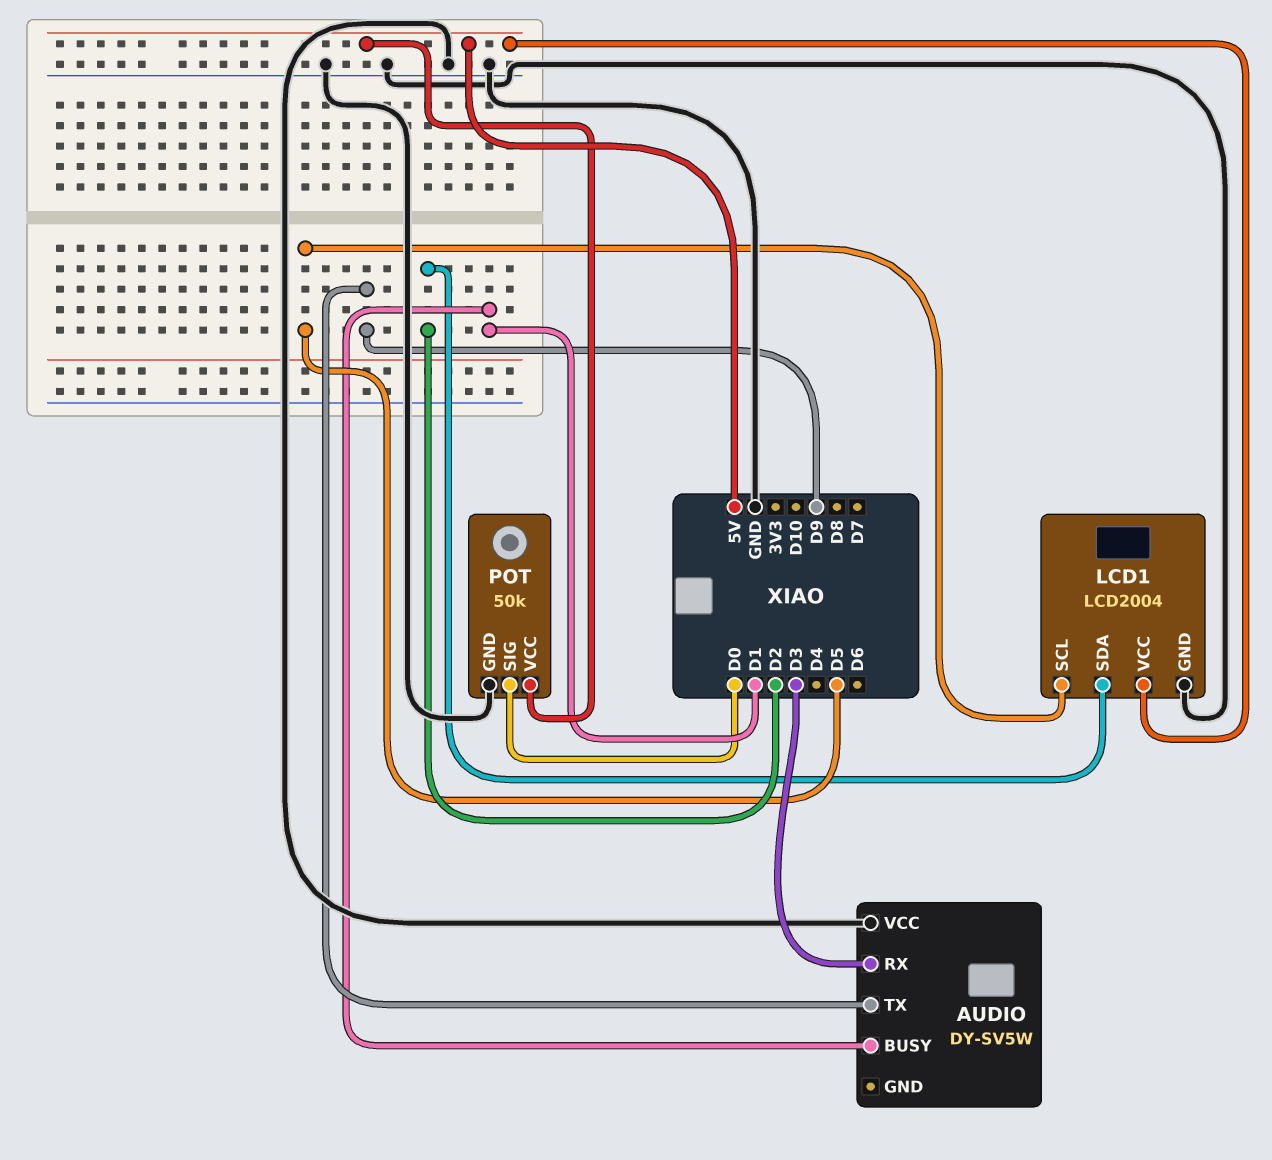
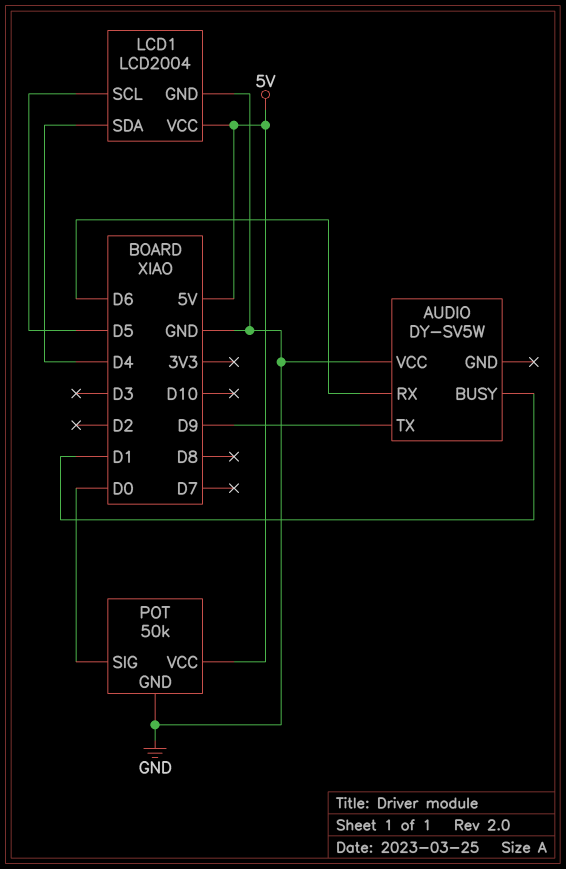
AUDIO pin RX: D3 -> D6
LCD1 pin SDA: D2 -> D4

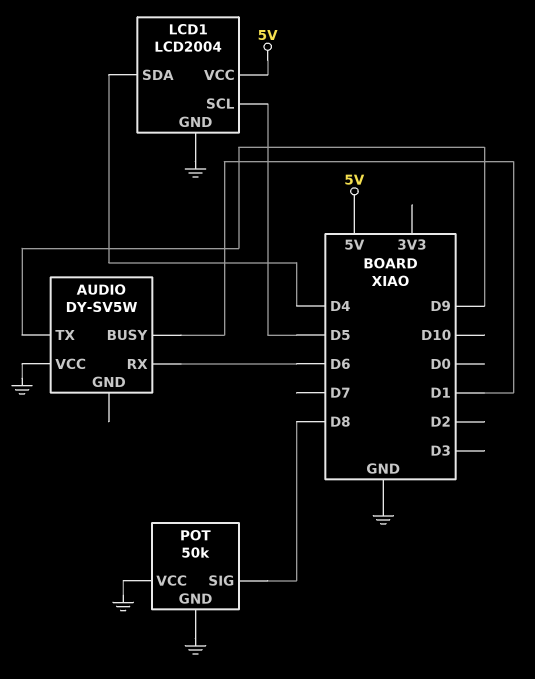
POT pin SIG: D0 -> D8
POT pin VCC: 5V -> GND

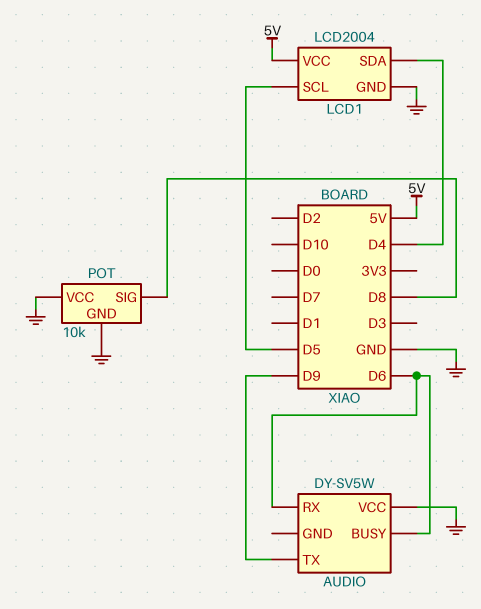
AUDIO pin BUSY: D1 -> D6
POT: 50k -> 10k

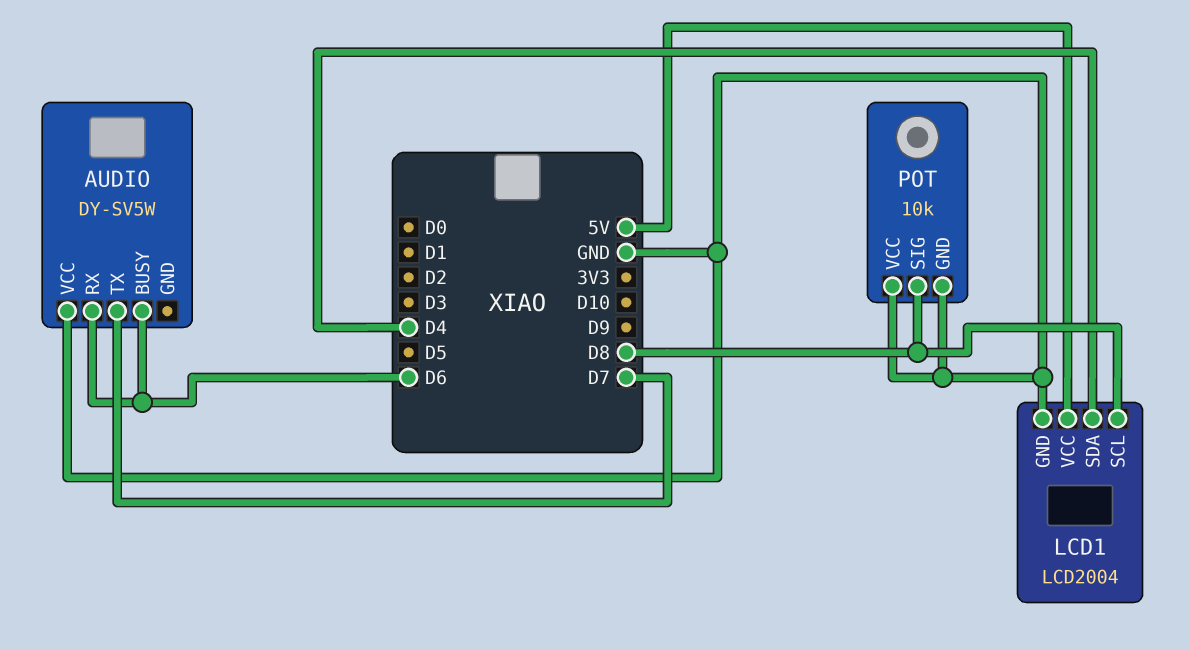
AUDIO pin TX: D9 -> D7
LCD1 pin SCL: D5 -> D8

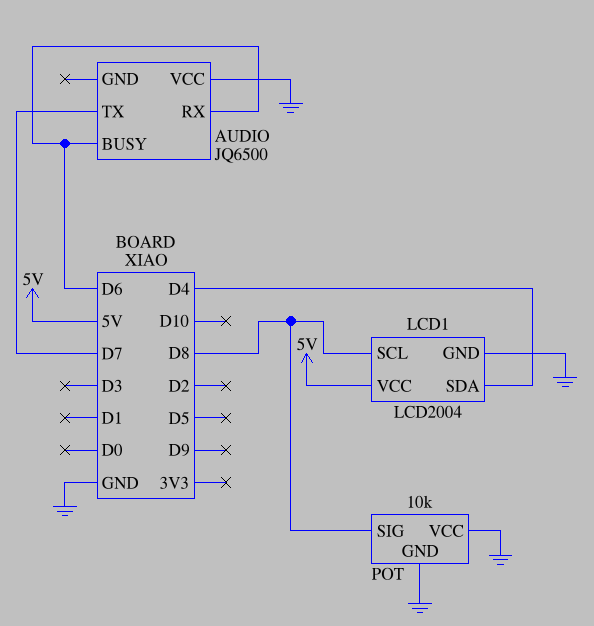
AUDIO: DY-SV5W -> JQ6500

